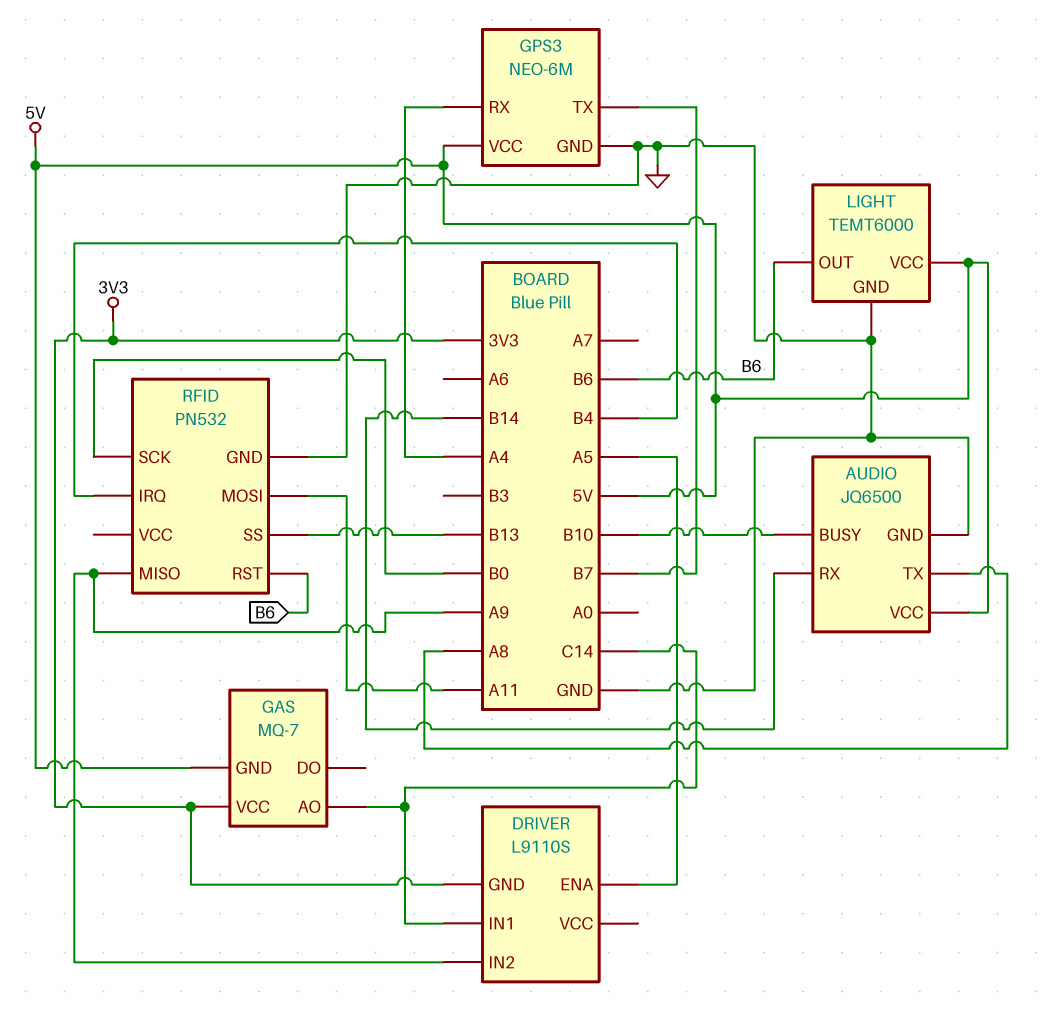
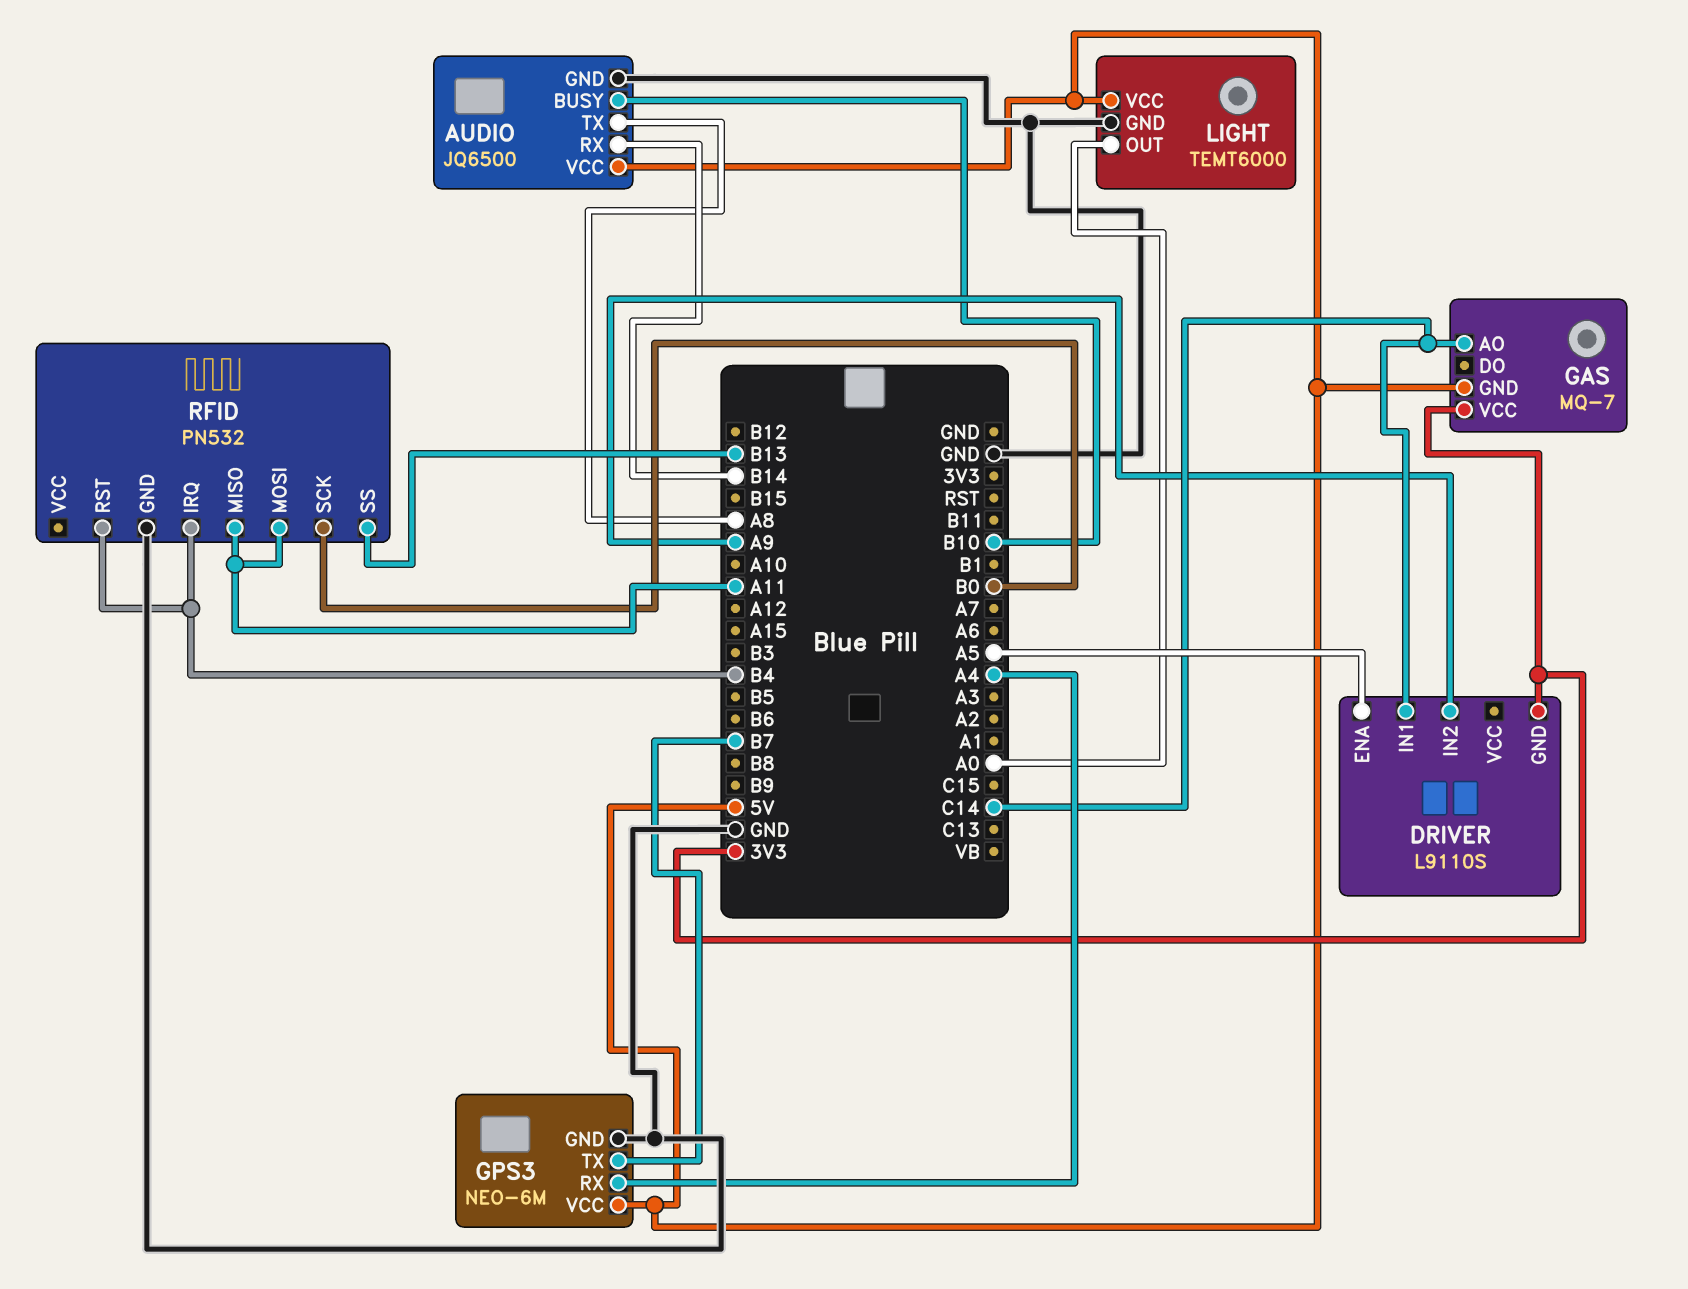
LIGHT pin OUT: B6 -> A0
RFID pin MISO: A9 -> A11
RFID pin RST: B6 -> B4

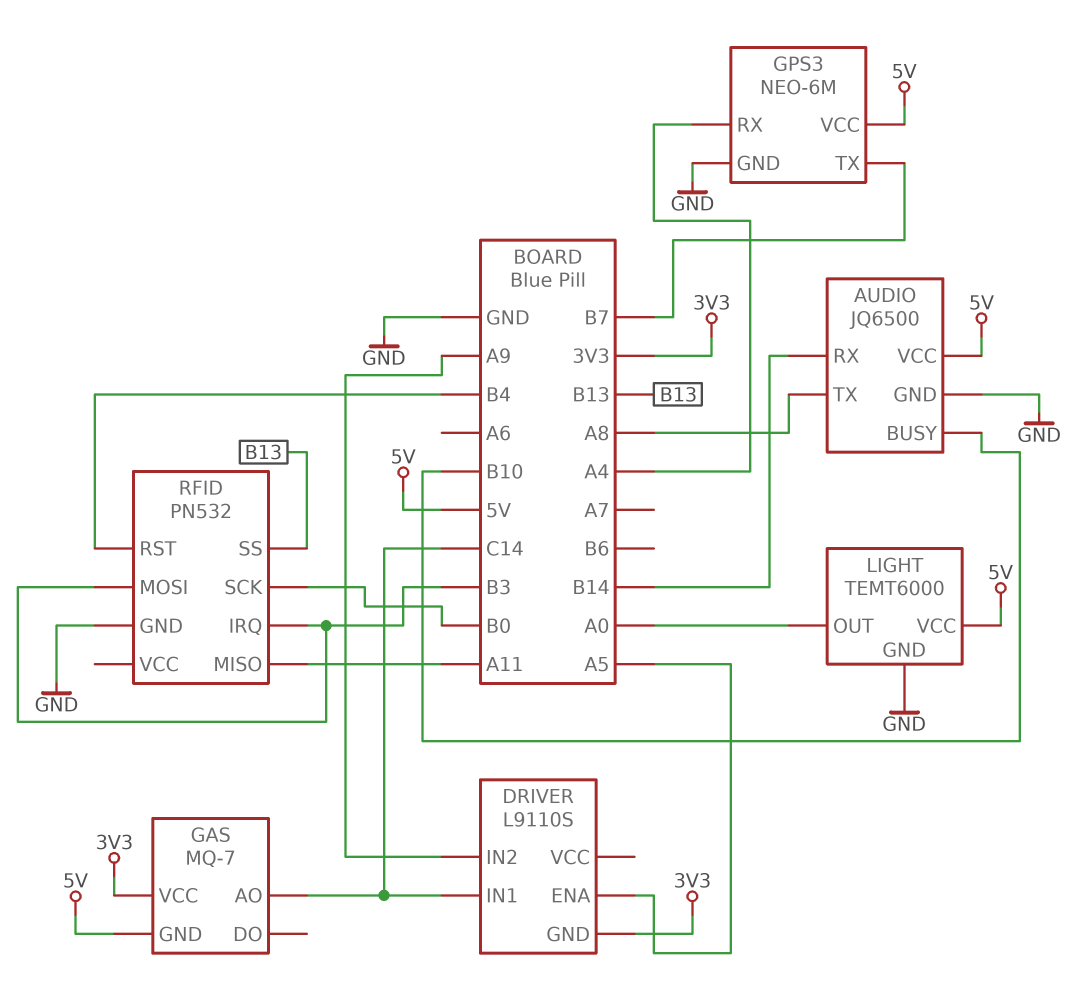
RFID pin IRQ: B4 -> B3
RFID pin MOSI: A11 -> B3

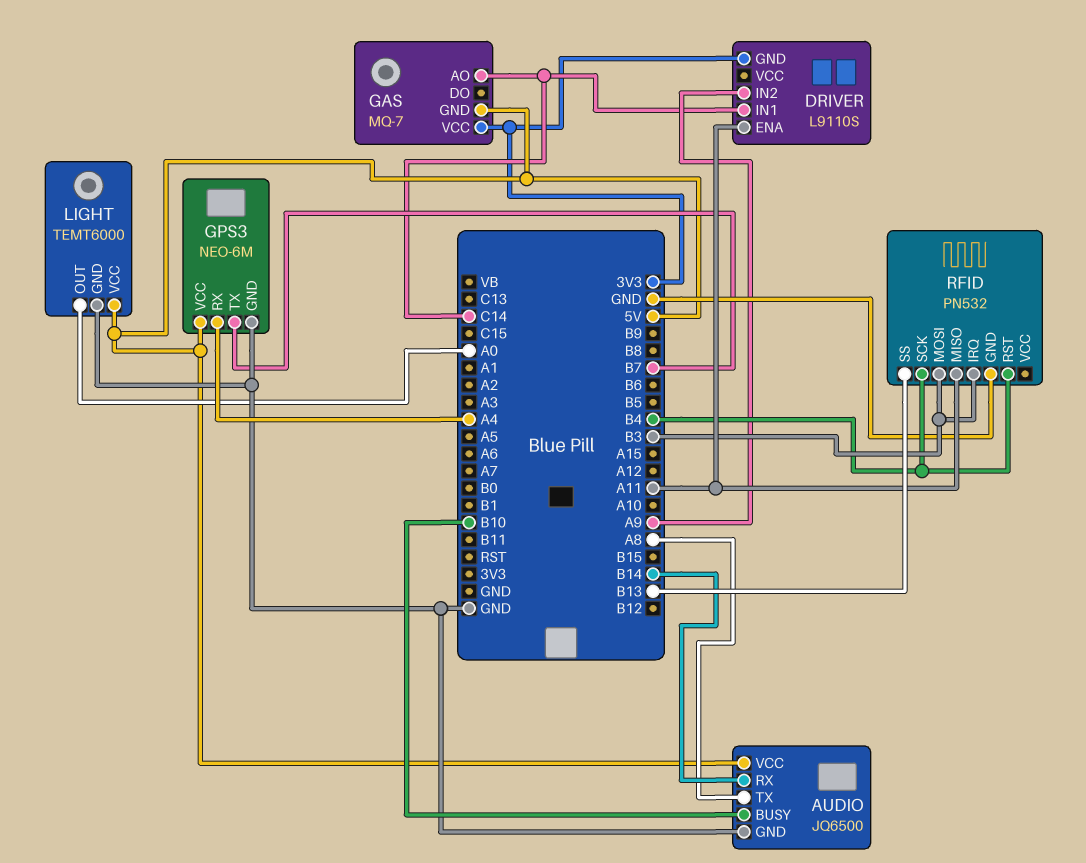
DRIVER pin ENA: A5 -> A11
RFID pin SCK: B0 -> B4

